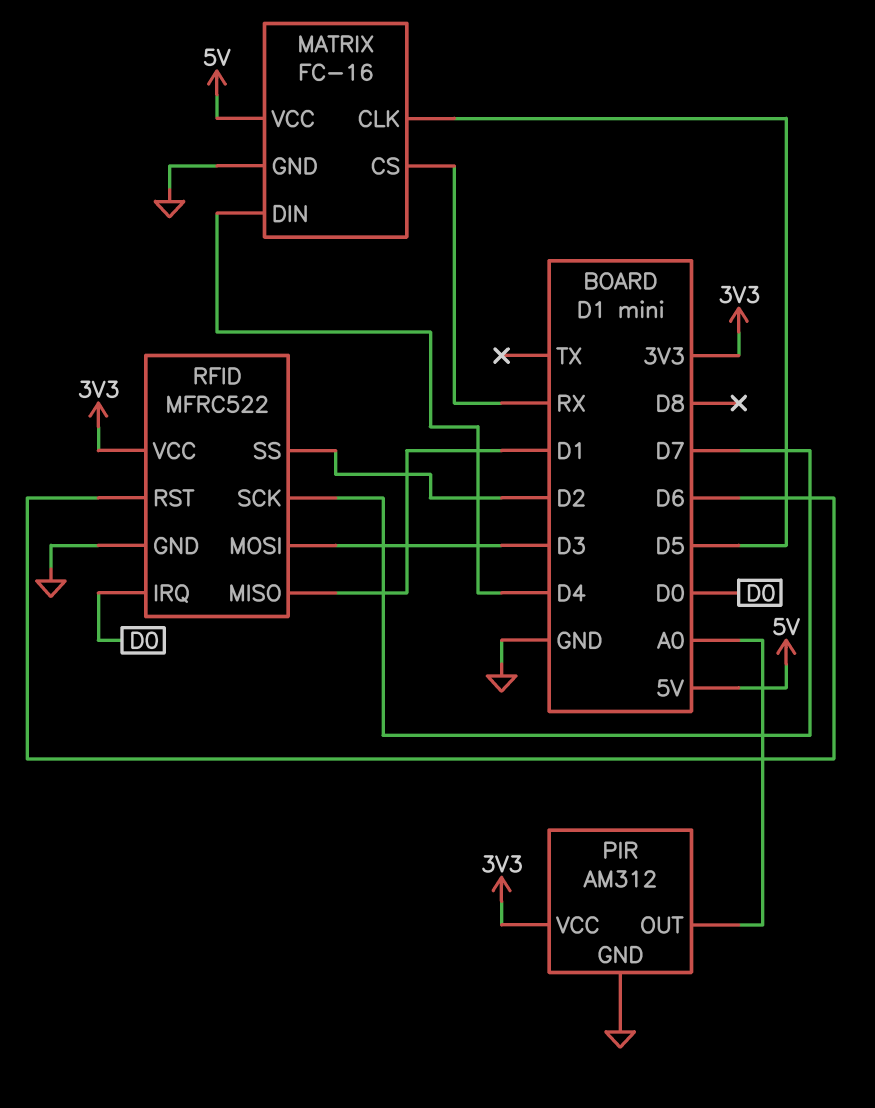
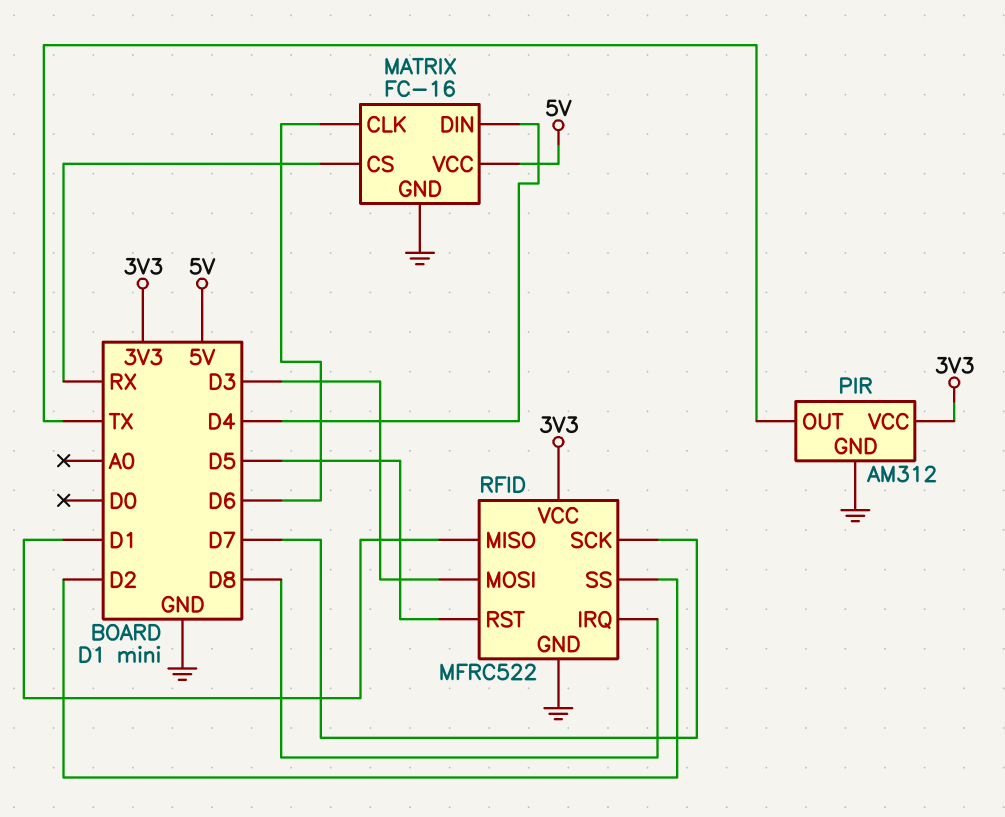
MATRIX pin CLK: D5 -> D6
PIR pin OUT: A0 -> TX
RFID pin IRQ: D0 -> D8
RFID pin RST: D6 -> D5

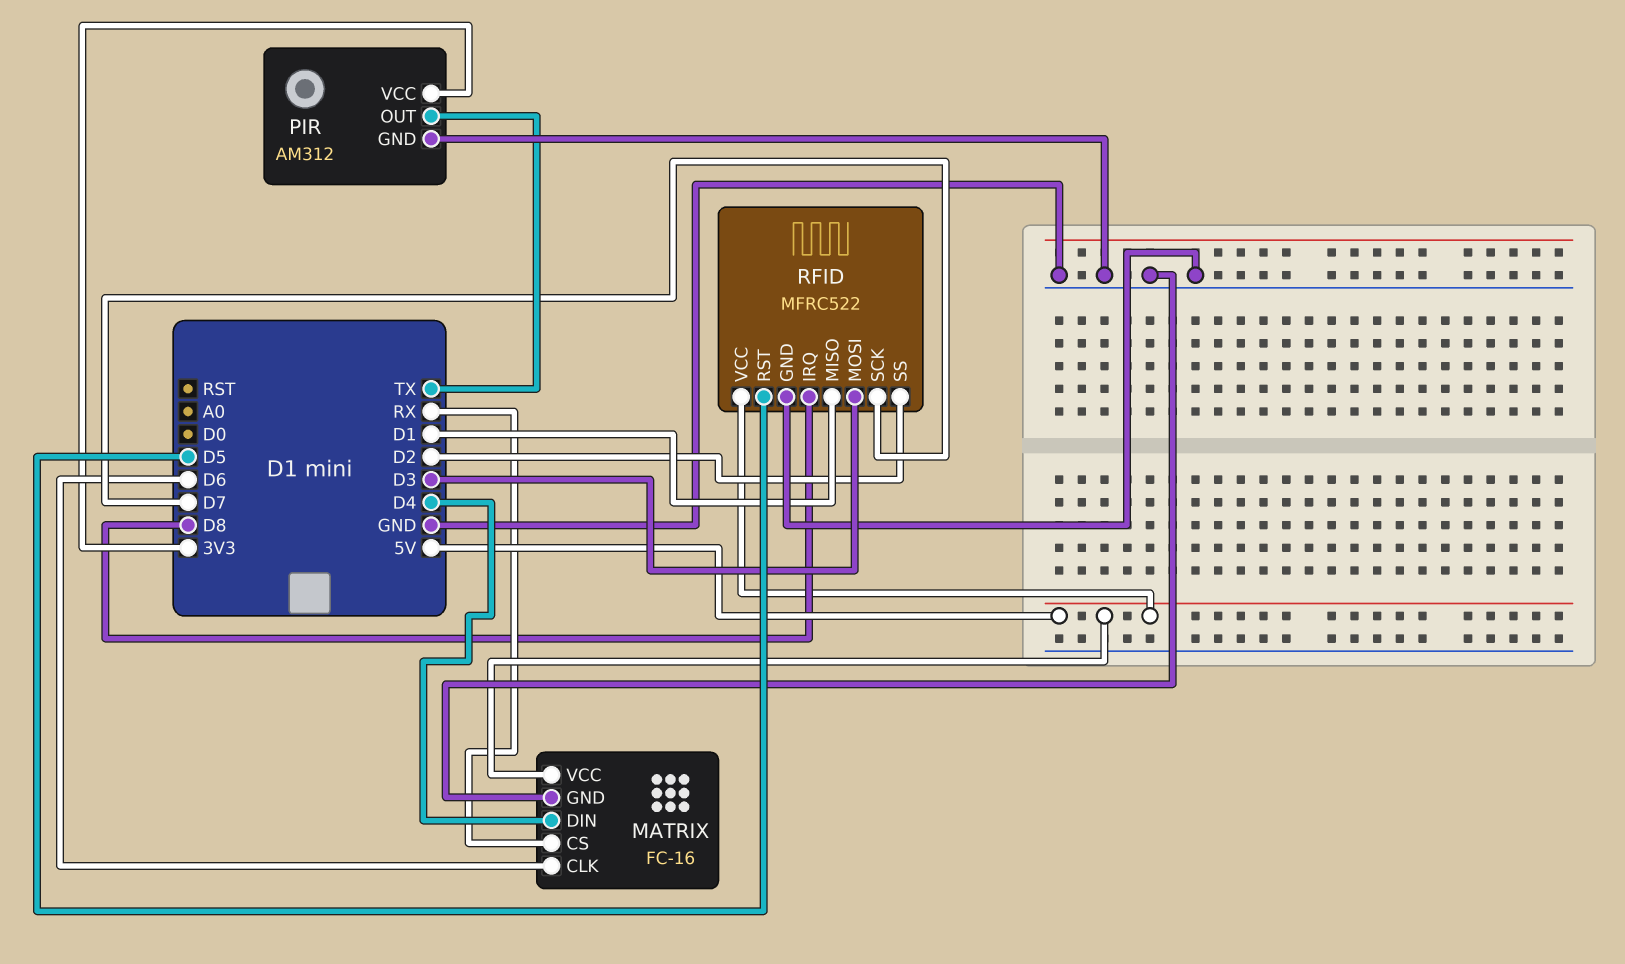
RFID pin VCC: 3V3 -> 5V

